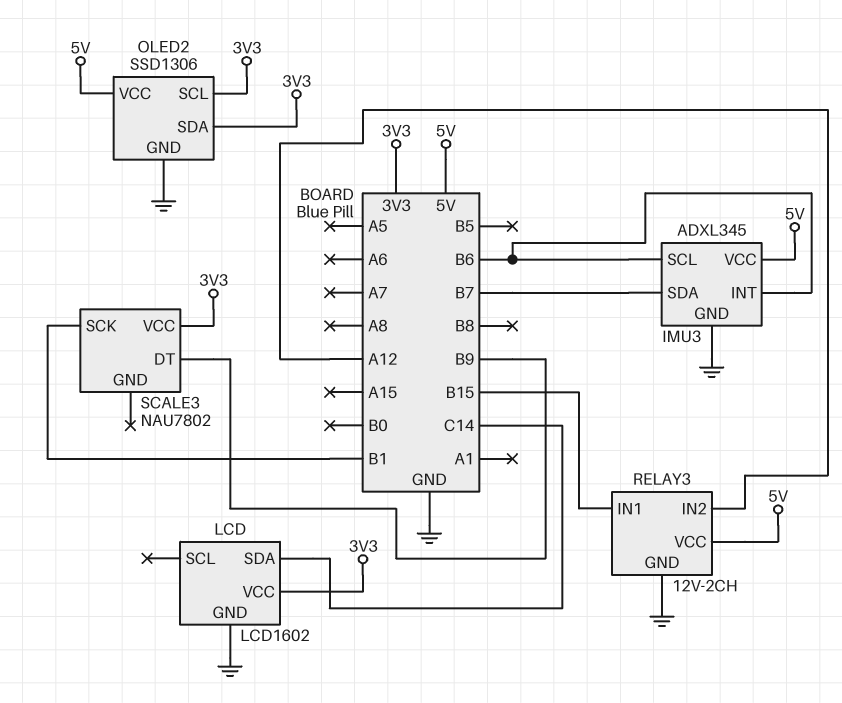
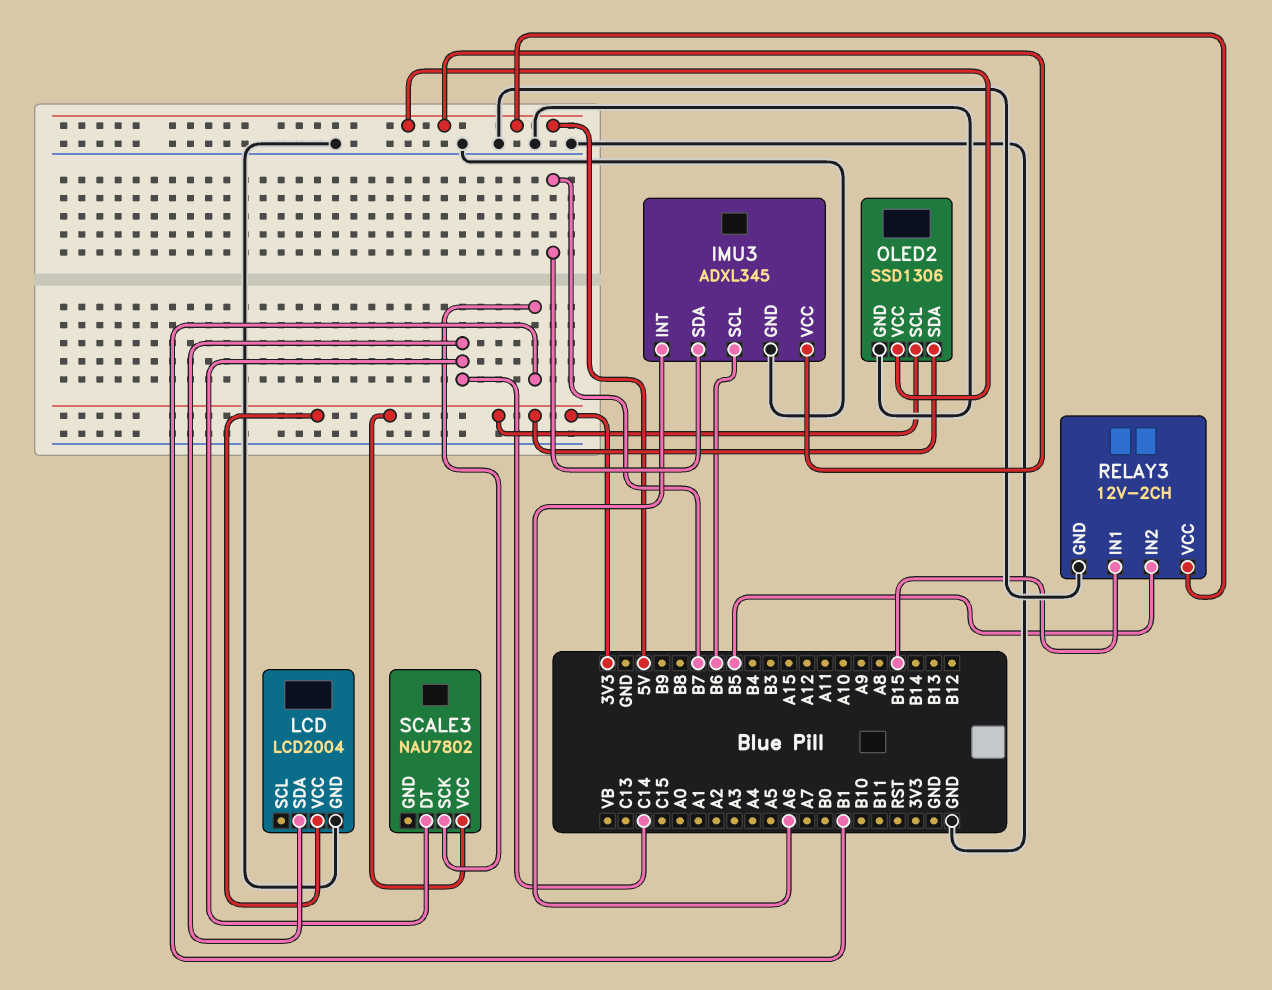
IMU3 pin INT: B6 -> A6
LCD: LCD1602 -> LCD2004
RELAY3 pin IN2: A12 -> B5
SCALE3 pin DT: B9 -> C14

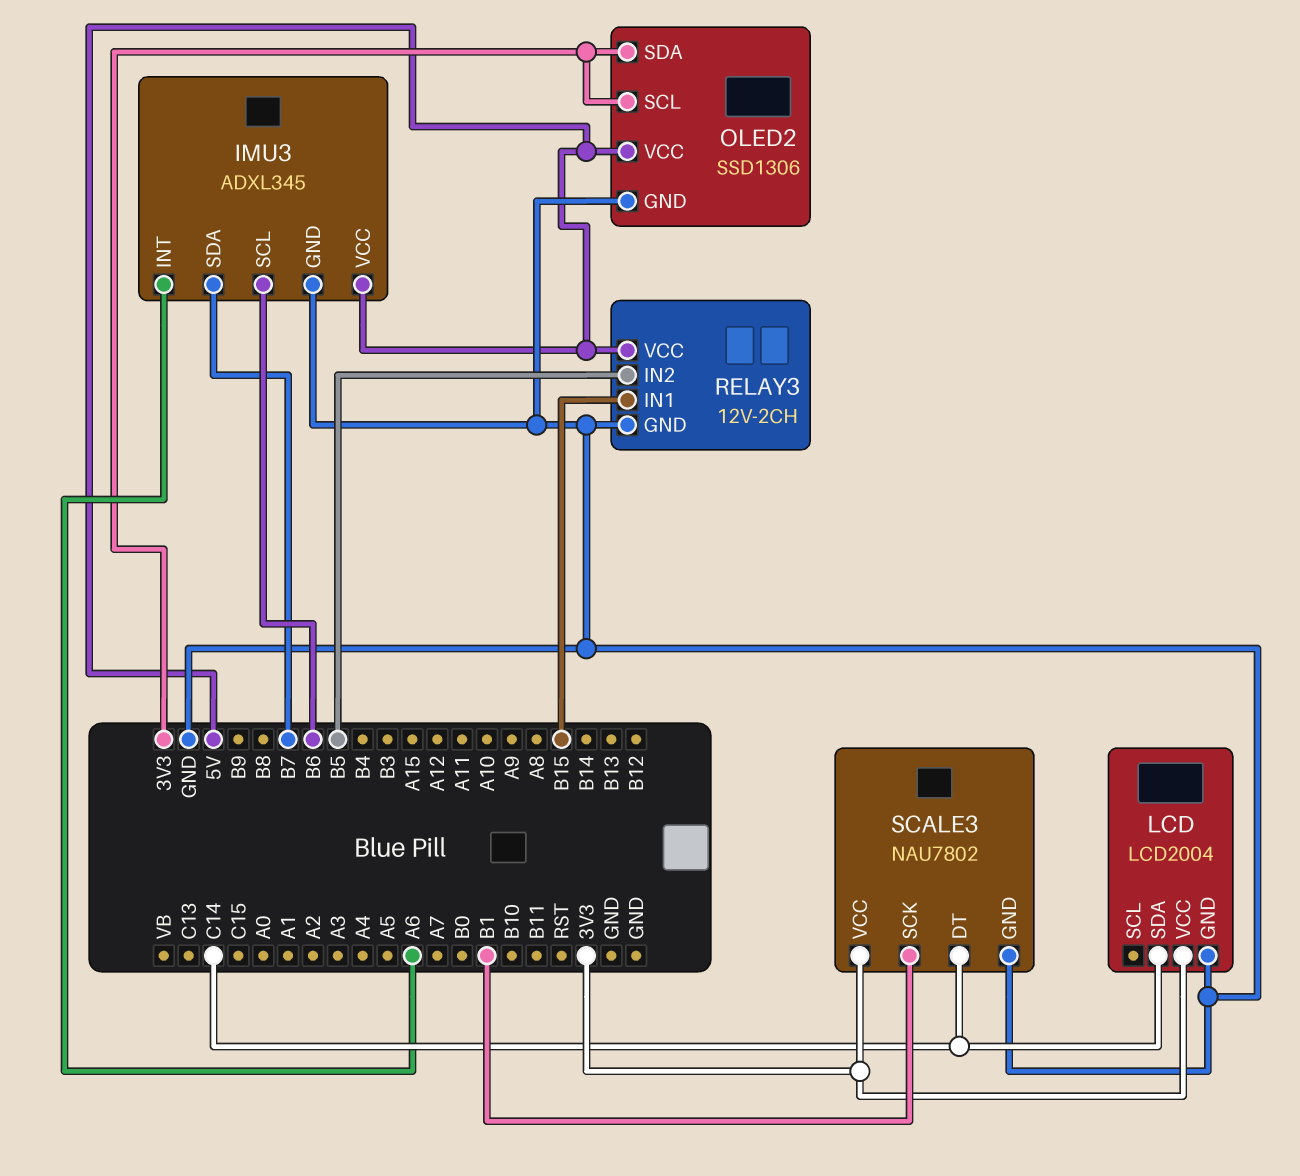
SCALE3 pin GND: none -> GND

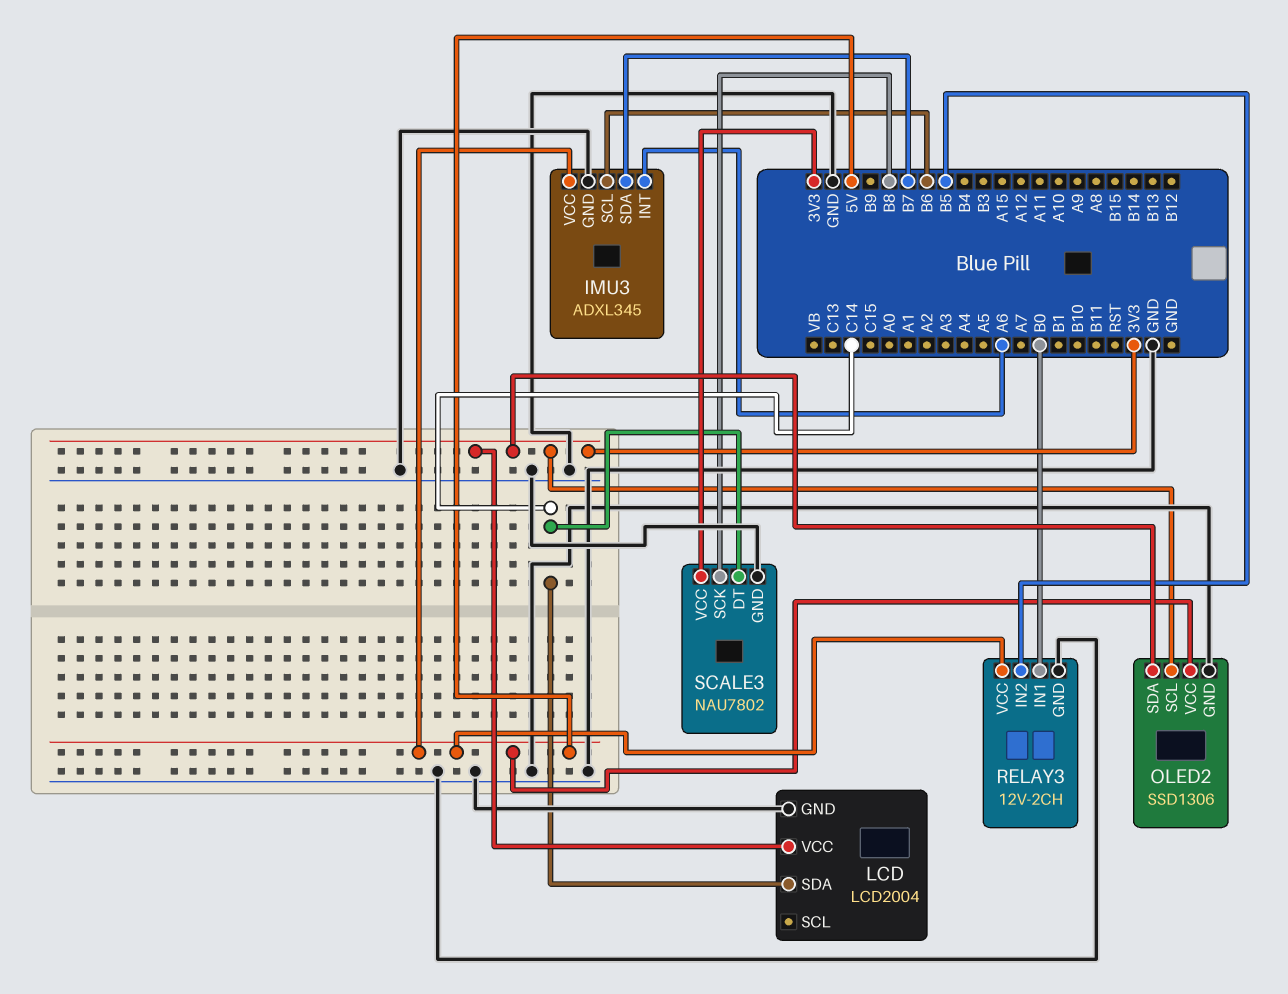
RELAY3 pin IN1: B15 -> B0
SCALE3 pin SCK: B1 -> B8

